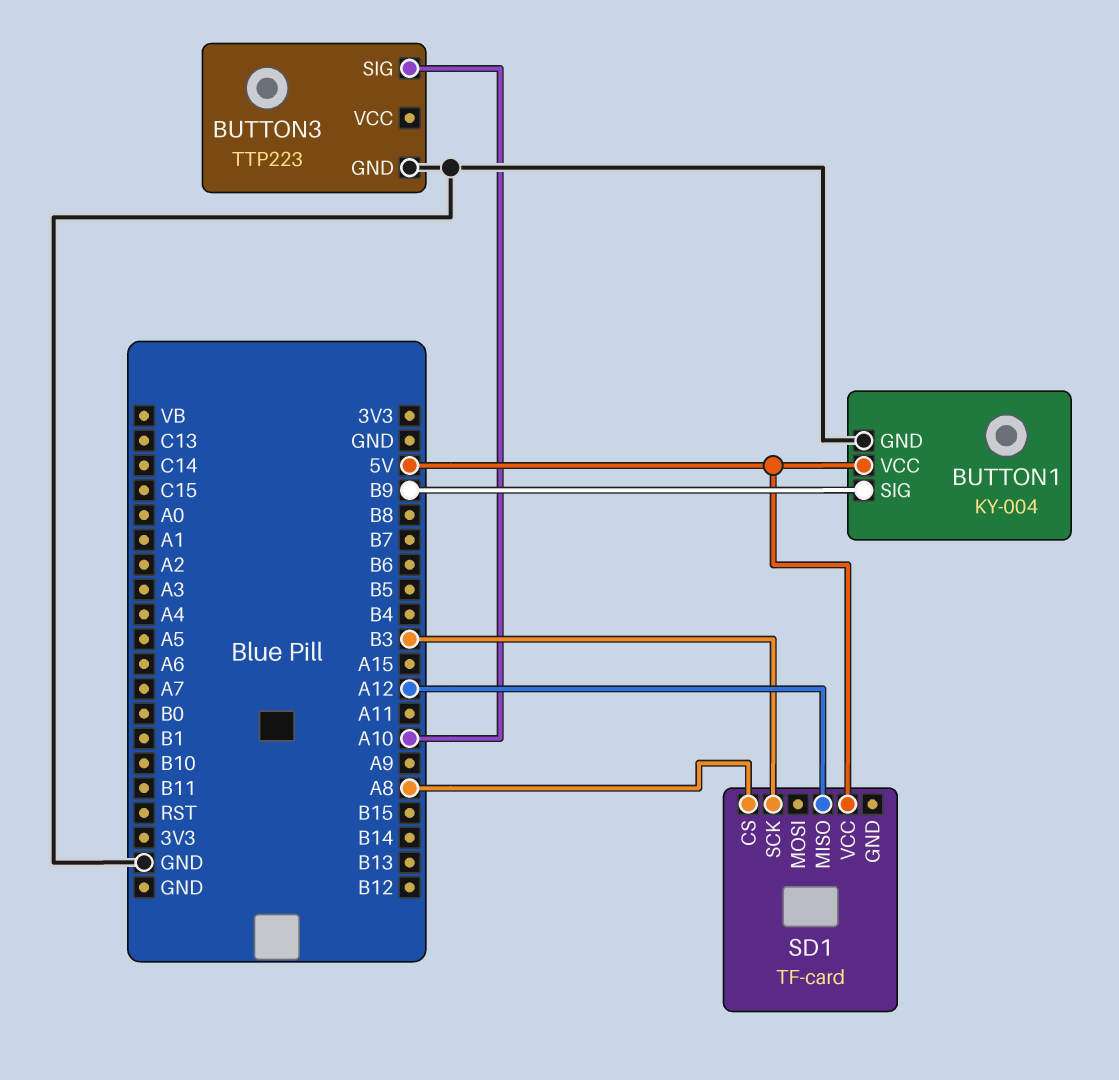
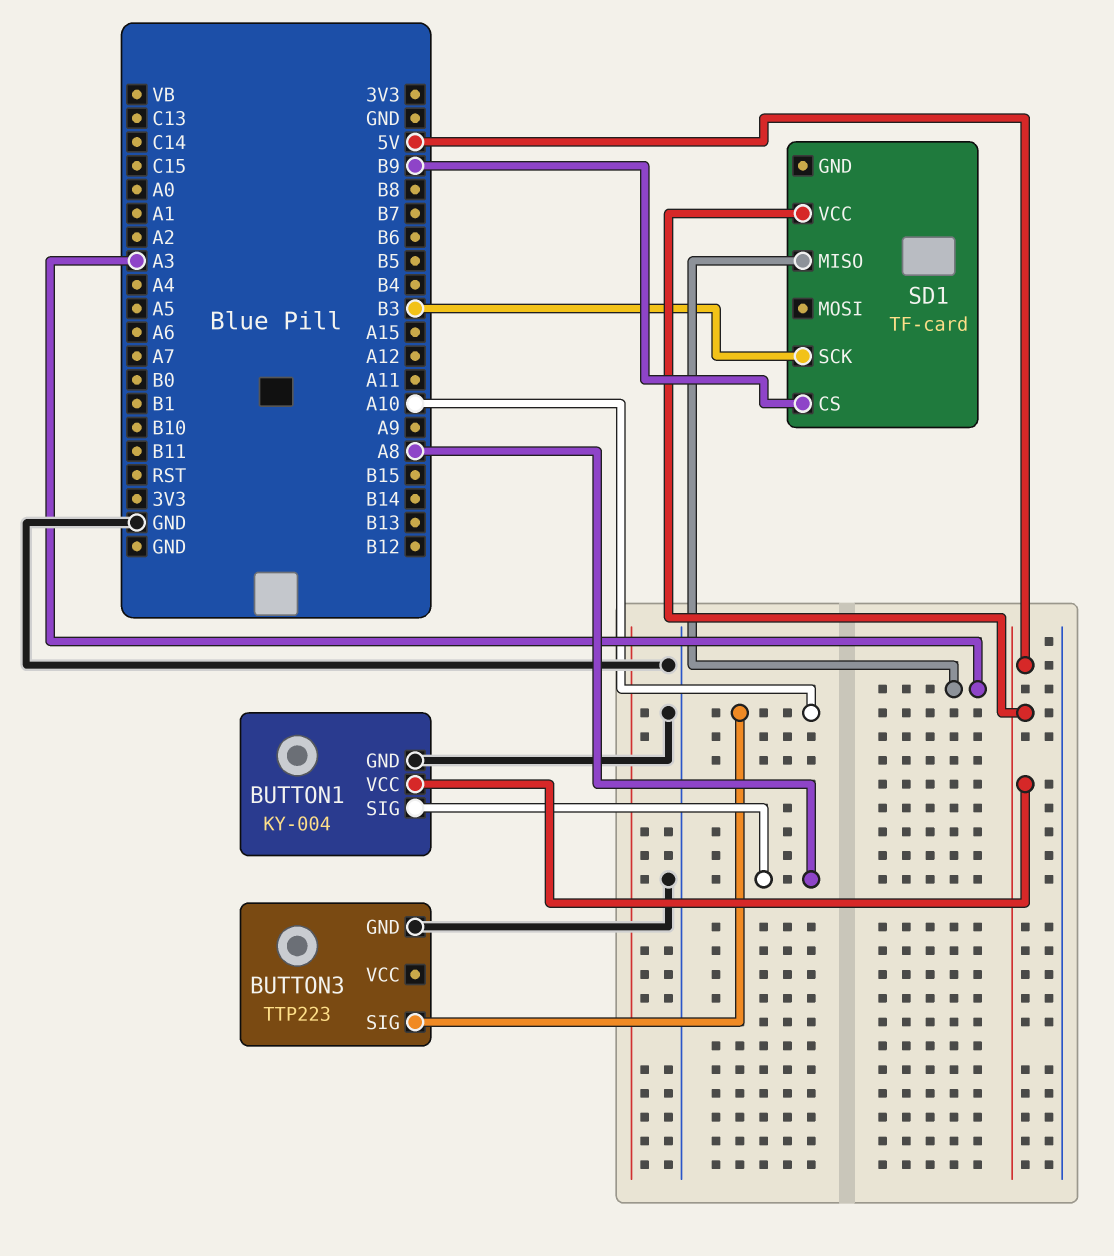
BUTTON1 pin SIG: B9 -> A8
SD1 pin CS: A8 -> B9
SD1 pin MISO: A12 -> A3

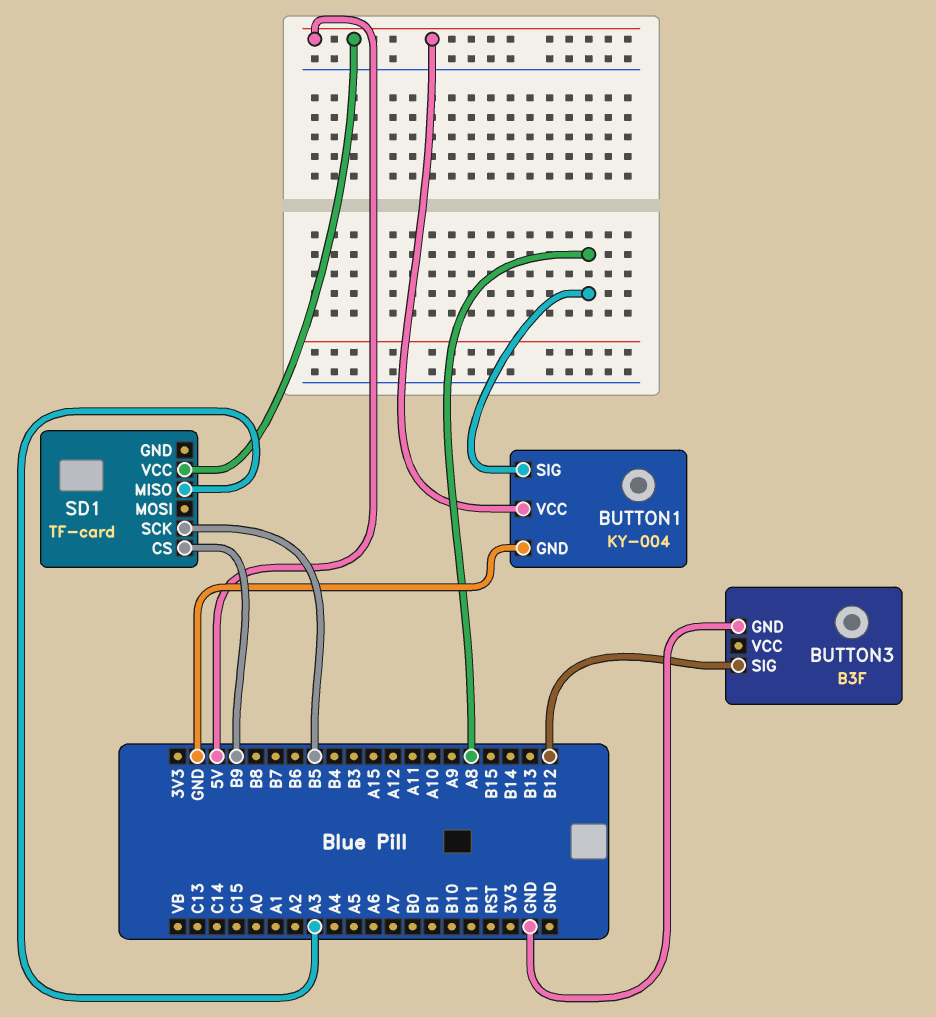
BUTTON3: TTP223 -> B3F
BUTTON3 pin SIG: A10 -> B12
SD1 pin SCK: B3 -> B5

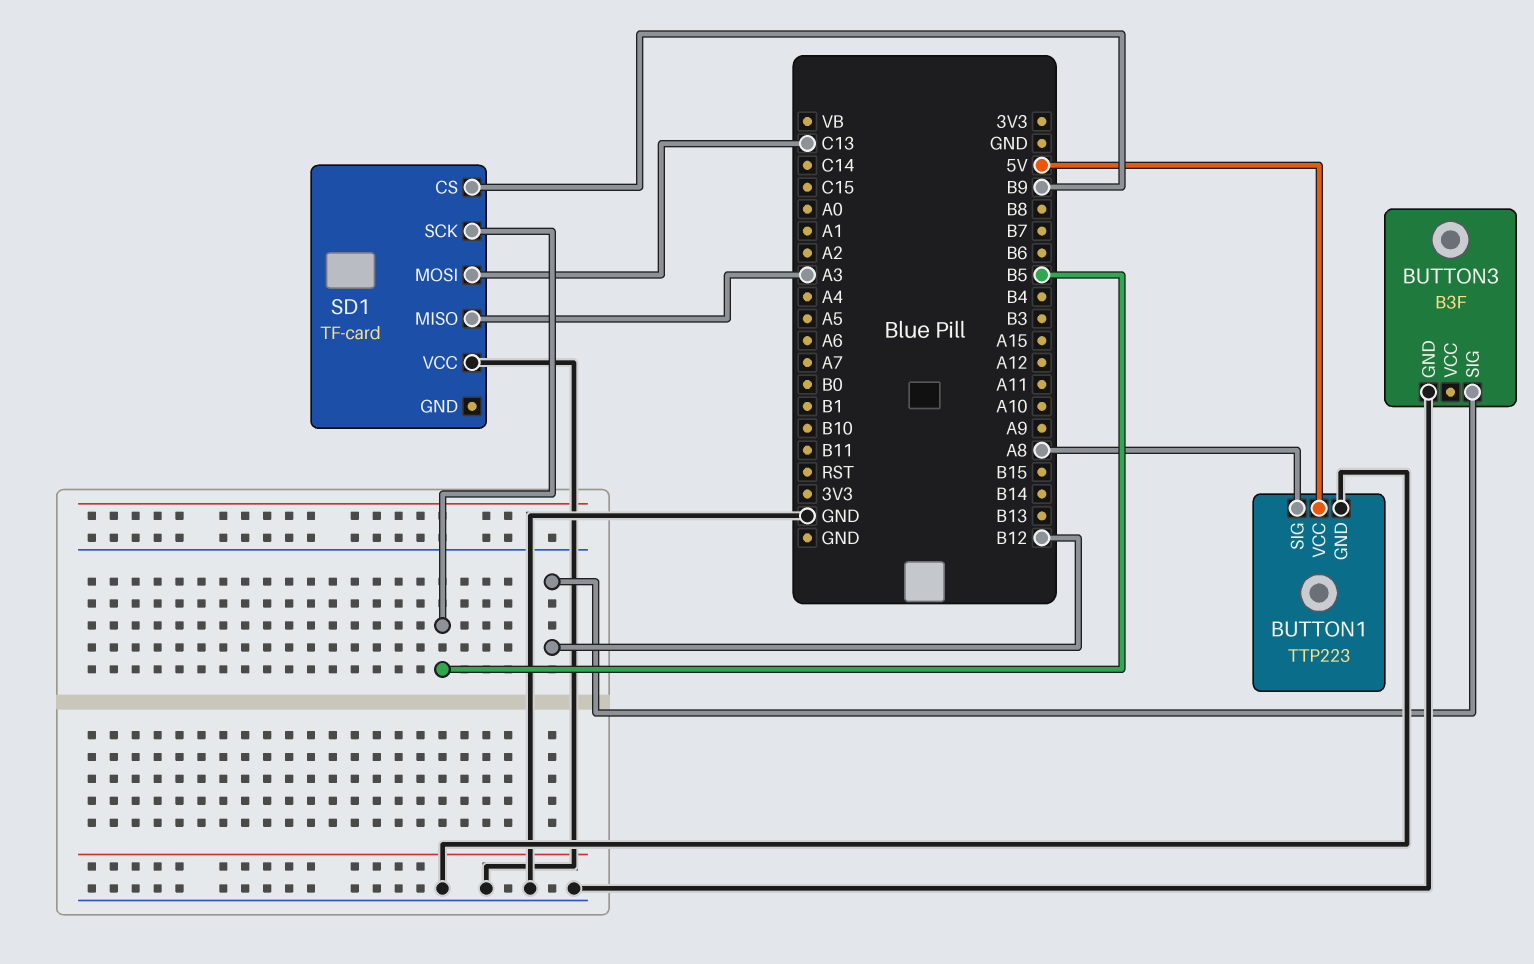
BUTTON1: KY-004 -> TTP223
SD1 pin MOSI: none -> C13
SD1 pin VCC: 5V -> GND

